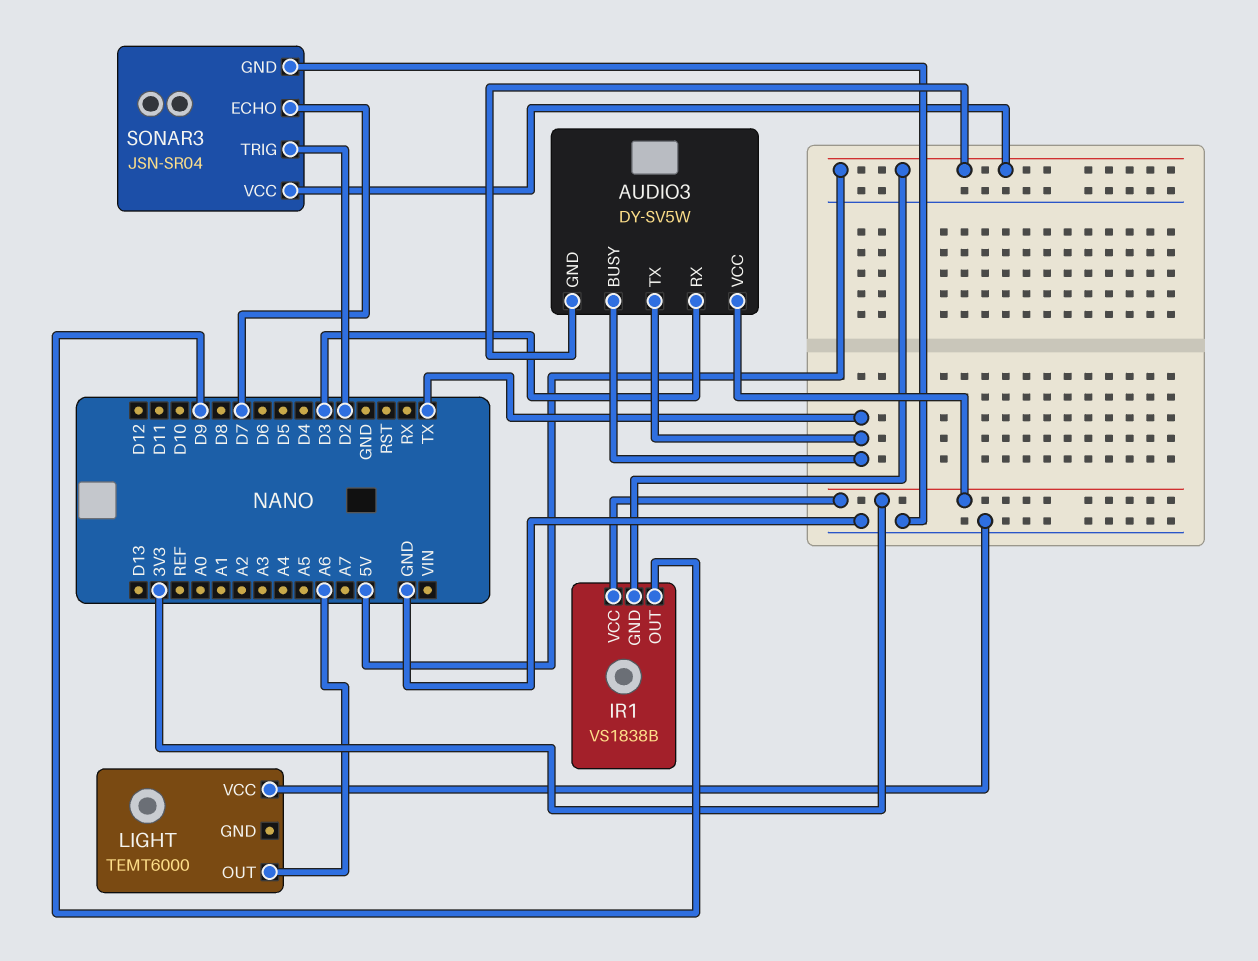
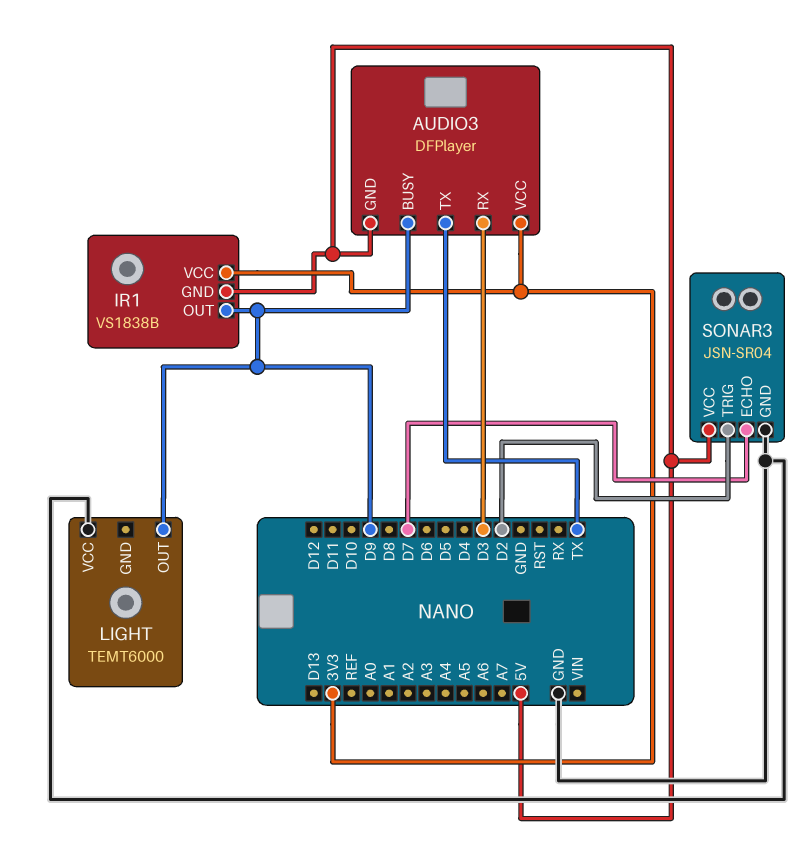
AUDIO3: DY-SV5W -> DFPlayer
AUDIO3 pin BUSY: TX -> D9
LIGHT pin OUT: A6 -> D9

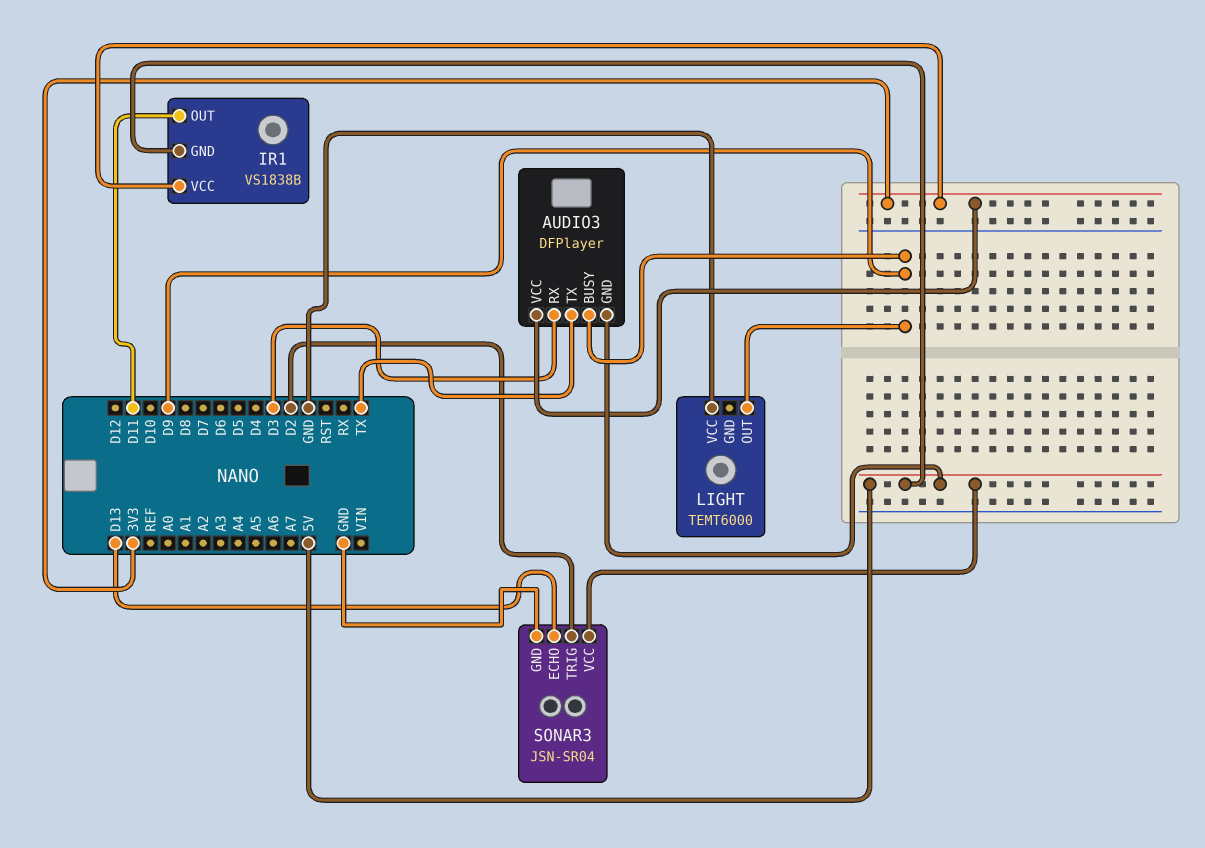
IR1 pin OUT: D9 -> D11
SONAR3 pin ECHO: D7 -> D13

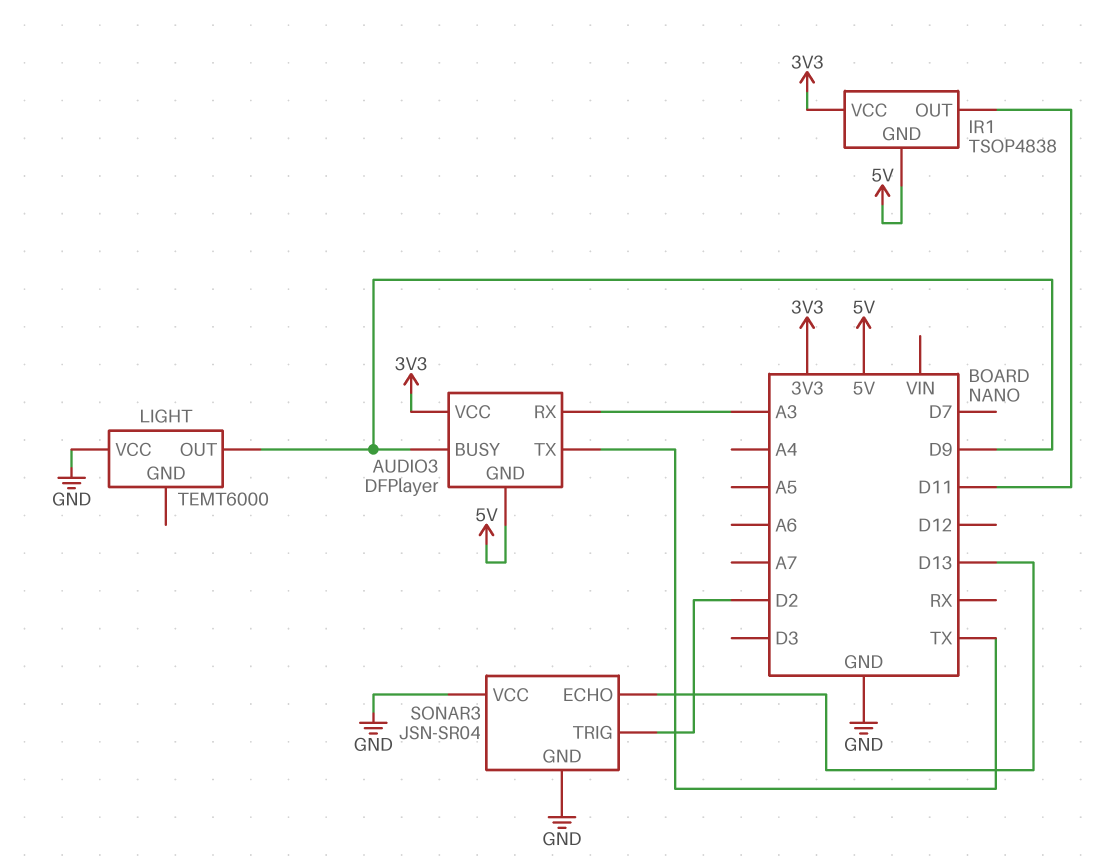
AUDIO3 pin RX: D3 -> A3
IR1: VS1838B -> TSOP4838
SONAR3 pin VCC: 5V -> GND

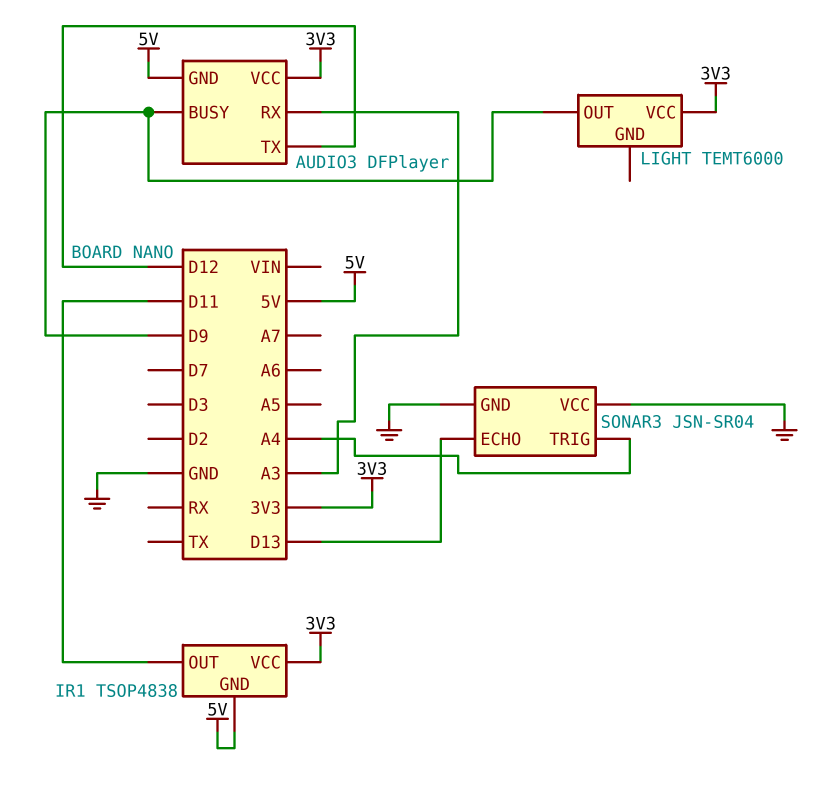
AUDIO3 pin TX: TX -> D12
LIGHT pin VCC: GND -> 3V3
SONAR3 pin TRIG: D2 -> A4

